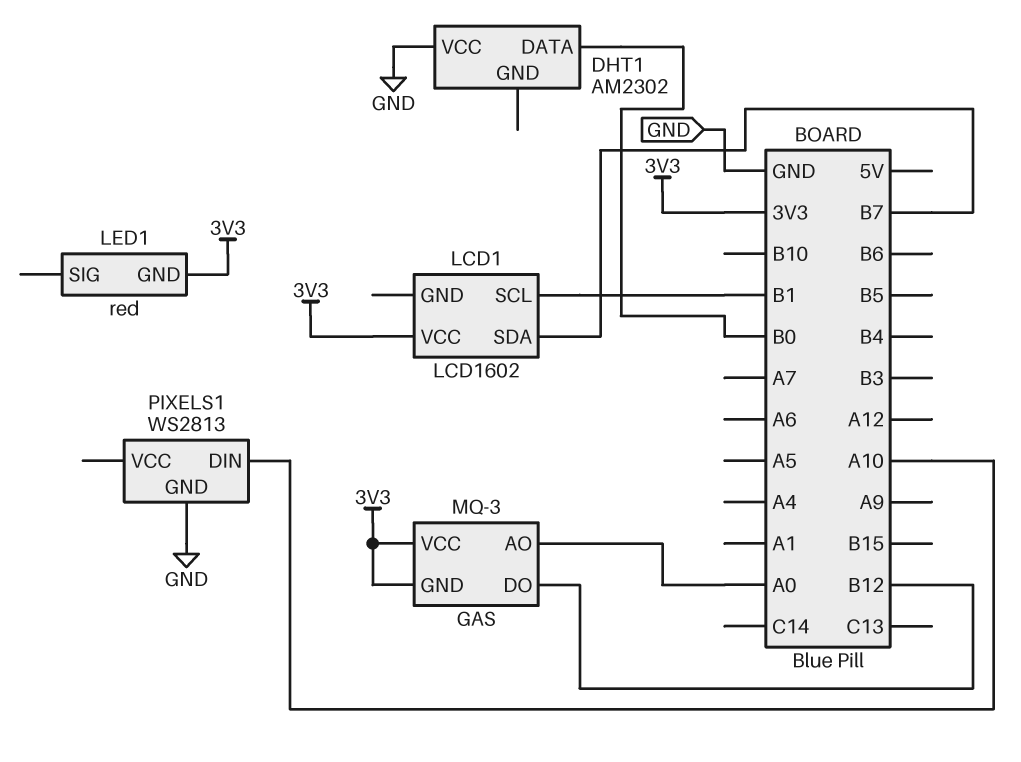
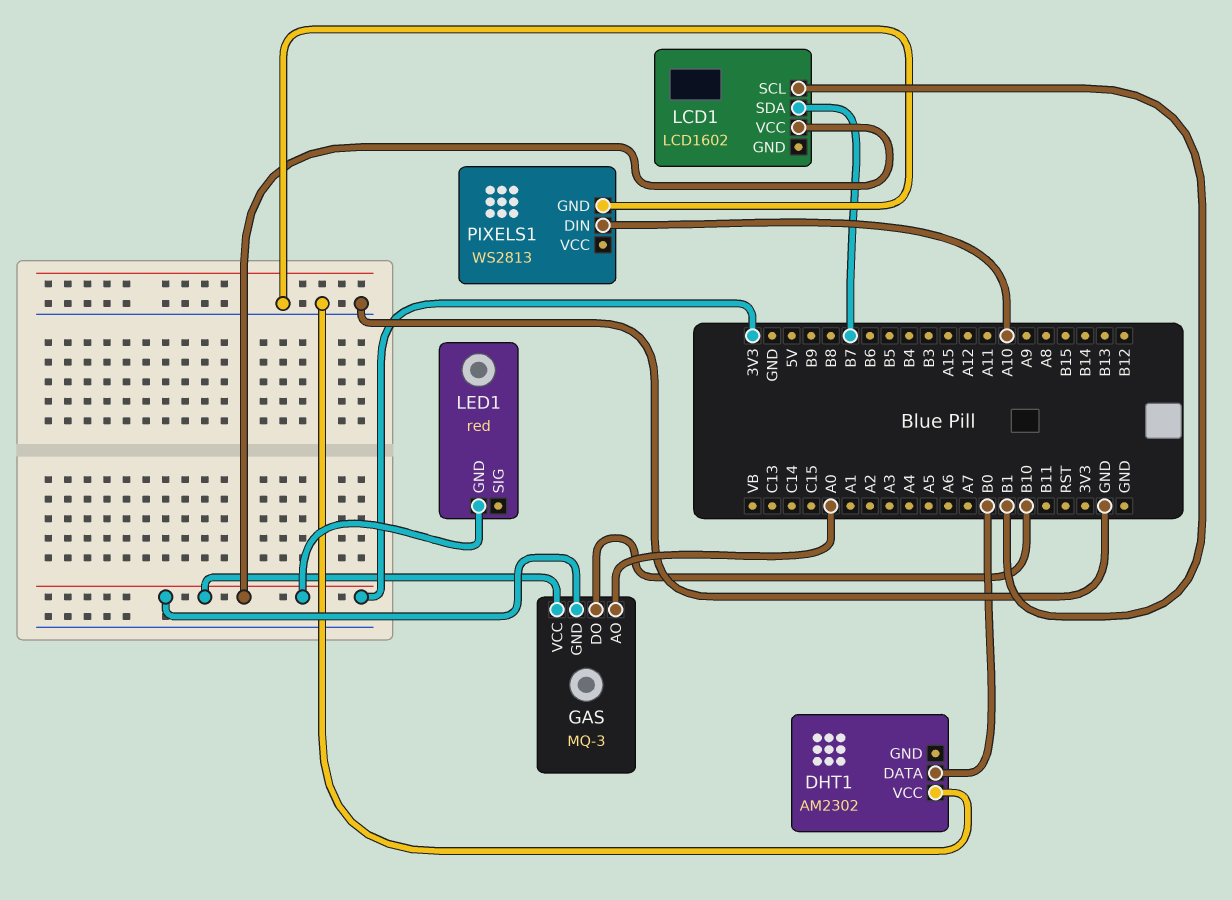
GAS pin DO: B12 -> B10

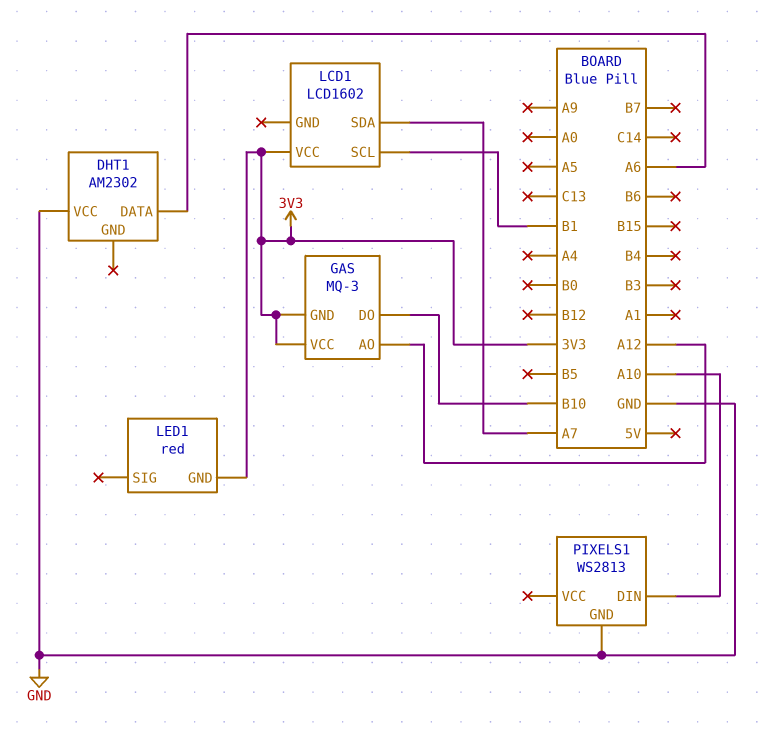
DHT1 pin DATA: B0 -> A6
GAS pin AO: A0 -> A12
LCD1 pin SDA: B7 -> A7

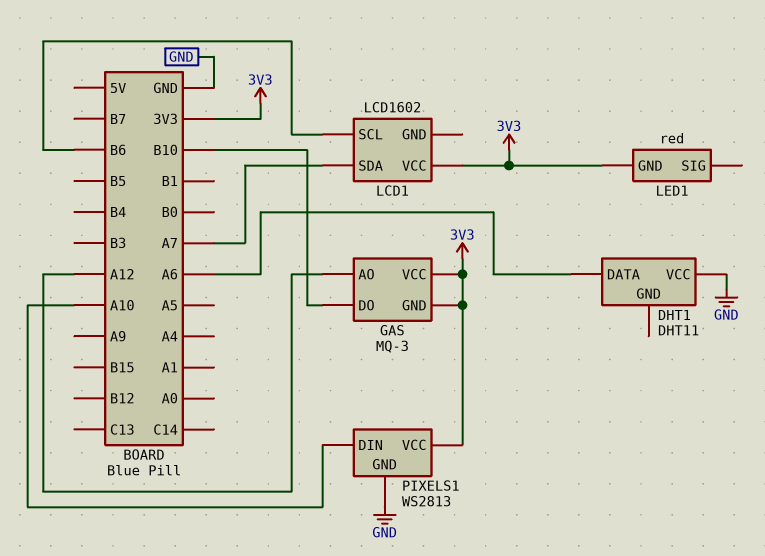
DHT1: AM2302 -> DHT11
LCD1 pin SCL: B1 -> B6
PIXELS1 pin VCC: none -> 3V3

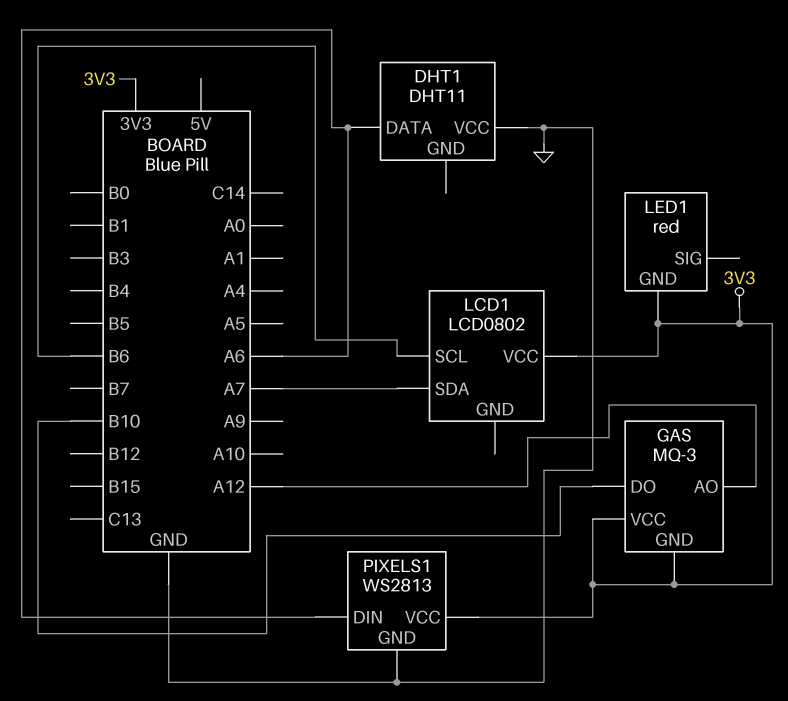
LCD1: LCD1602 -> LCD0802
PIXELS1 pin DIN: A10 -> A6

